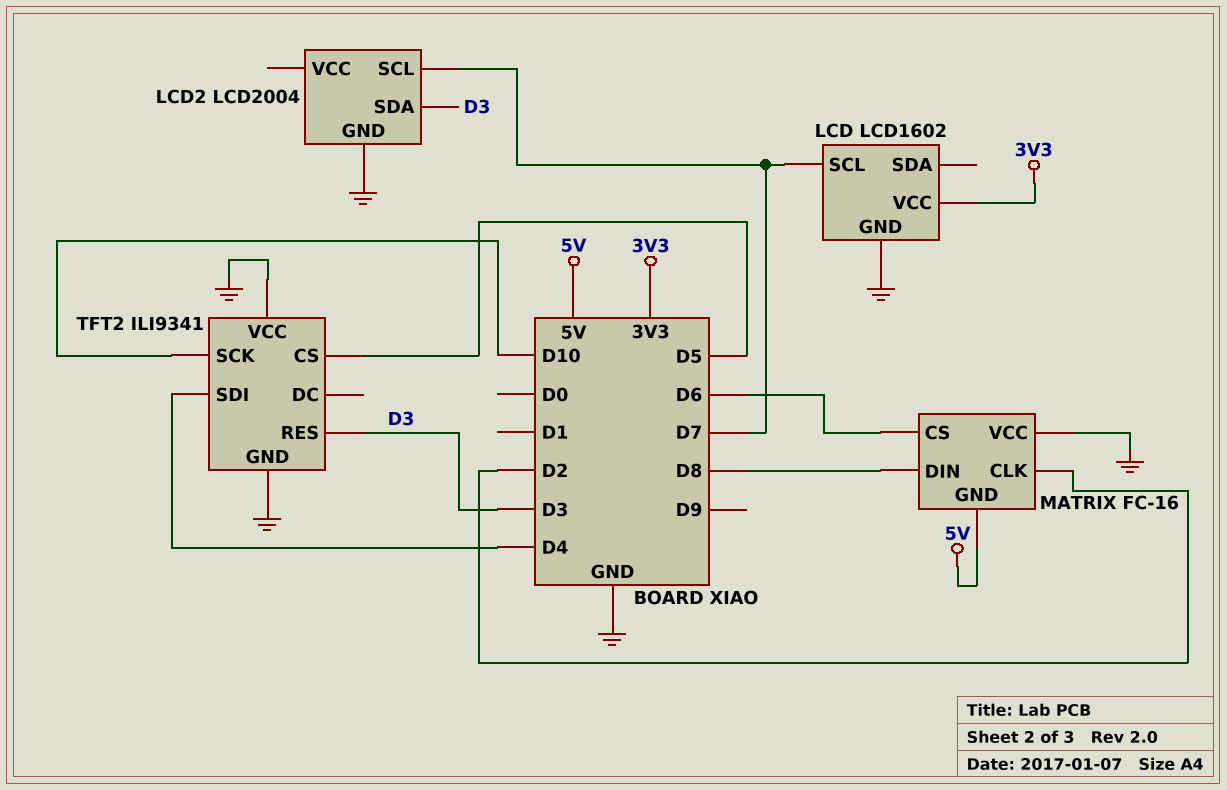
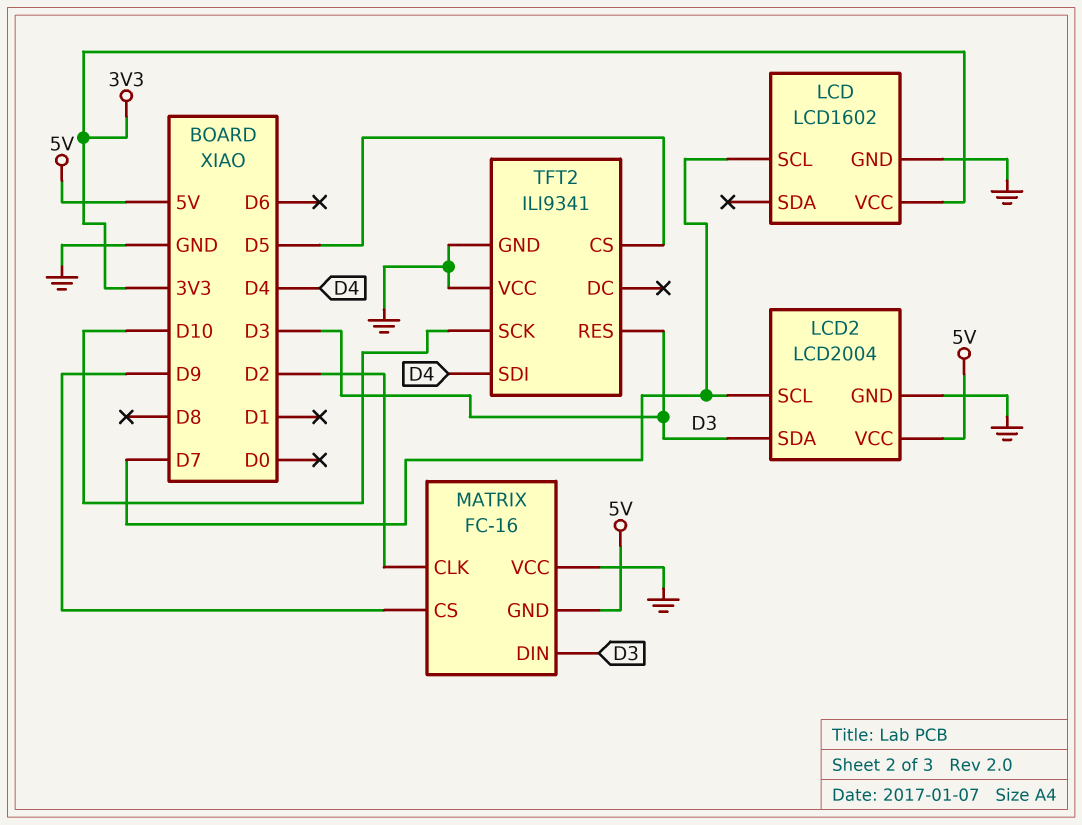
LCD2 pin VCC: none -> 5V
MATRIX pin CS: D6 -> D9
MATRIX pin DIN: D8 -> D3

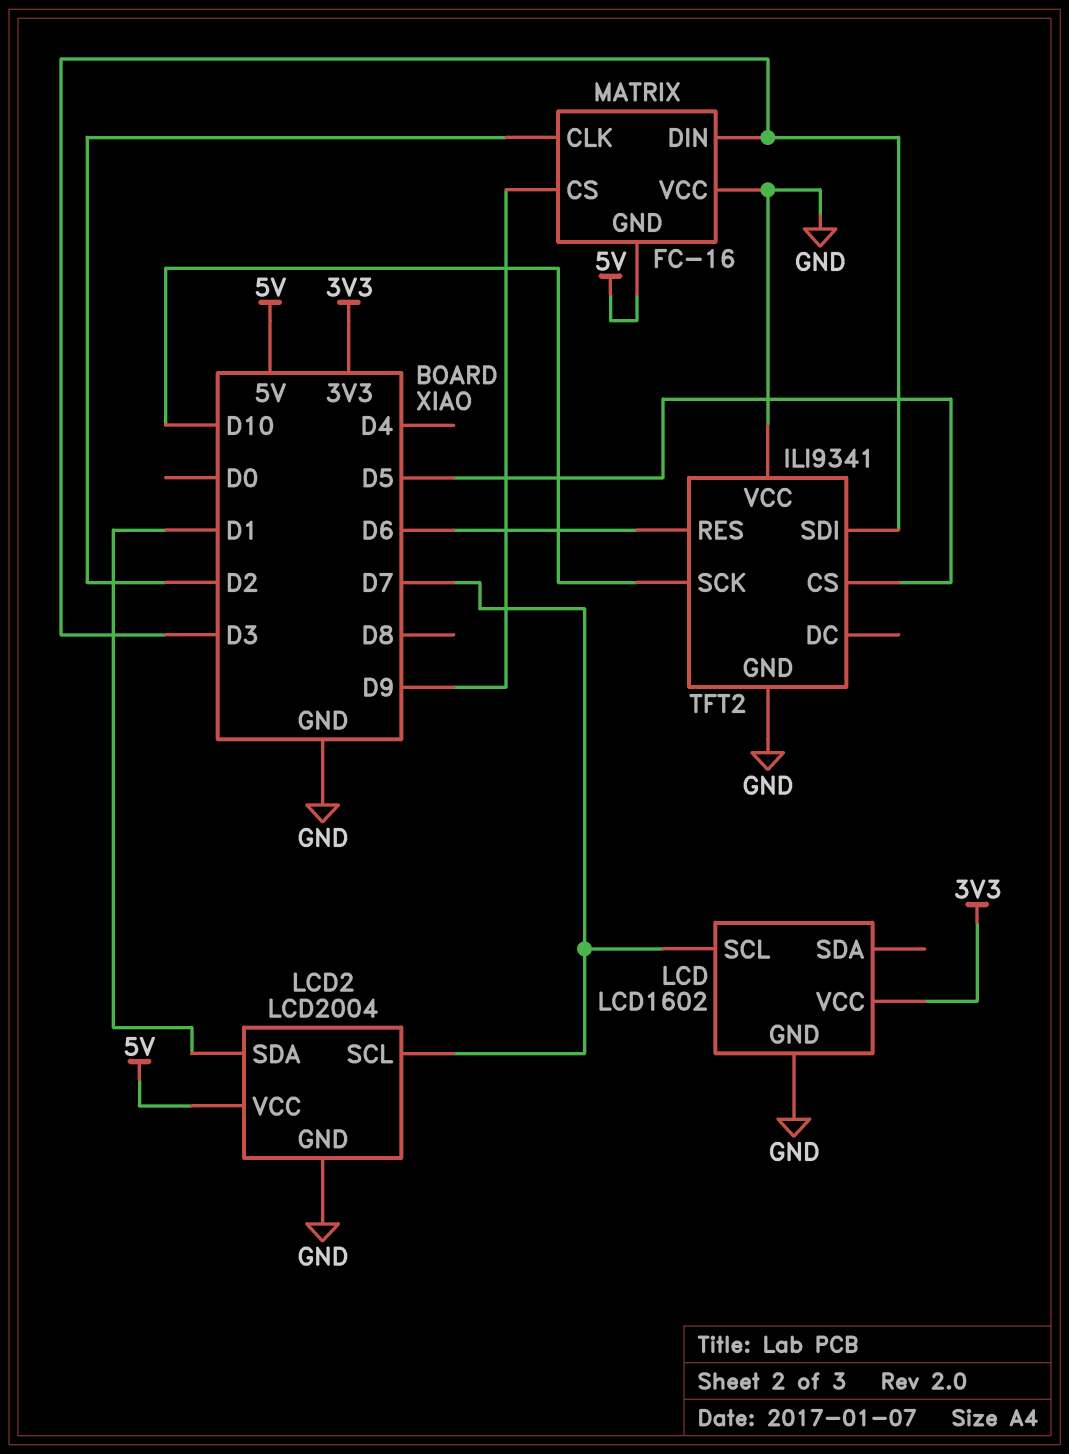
LCD2 pin SDA: D3 -> D1
TFT2 pin RES: D3 -> D6
TFT2 pin SDI: D4 -> D3

